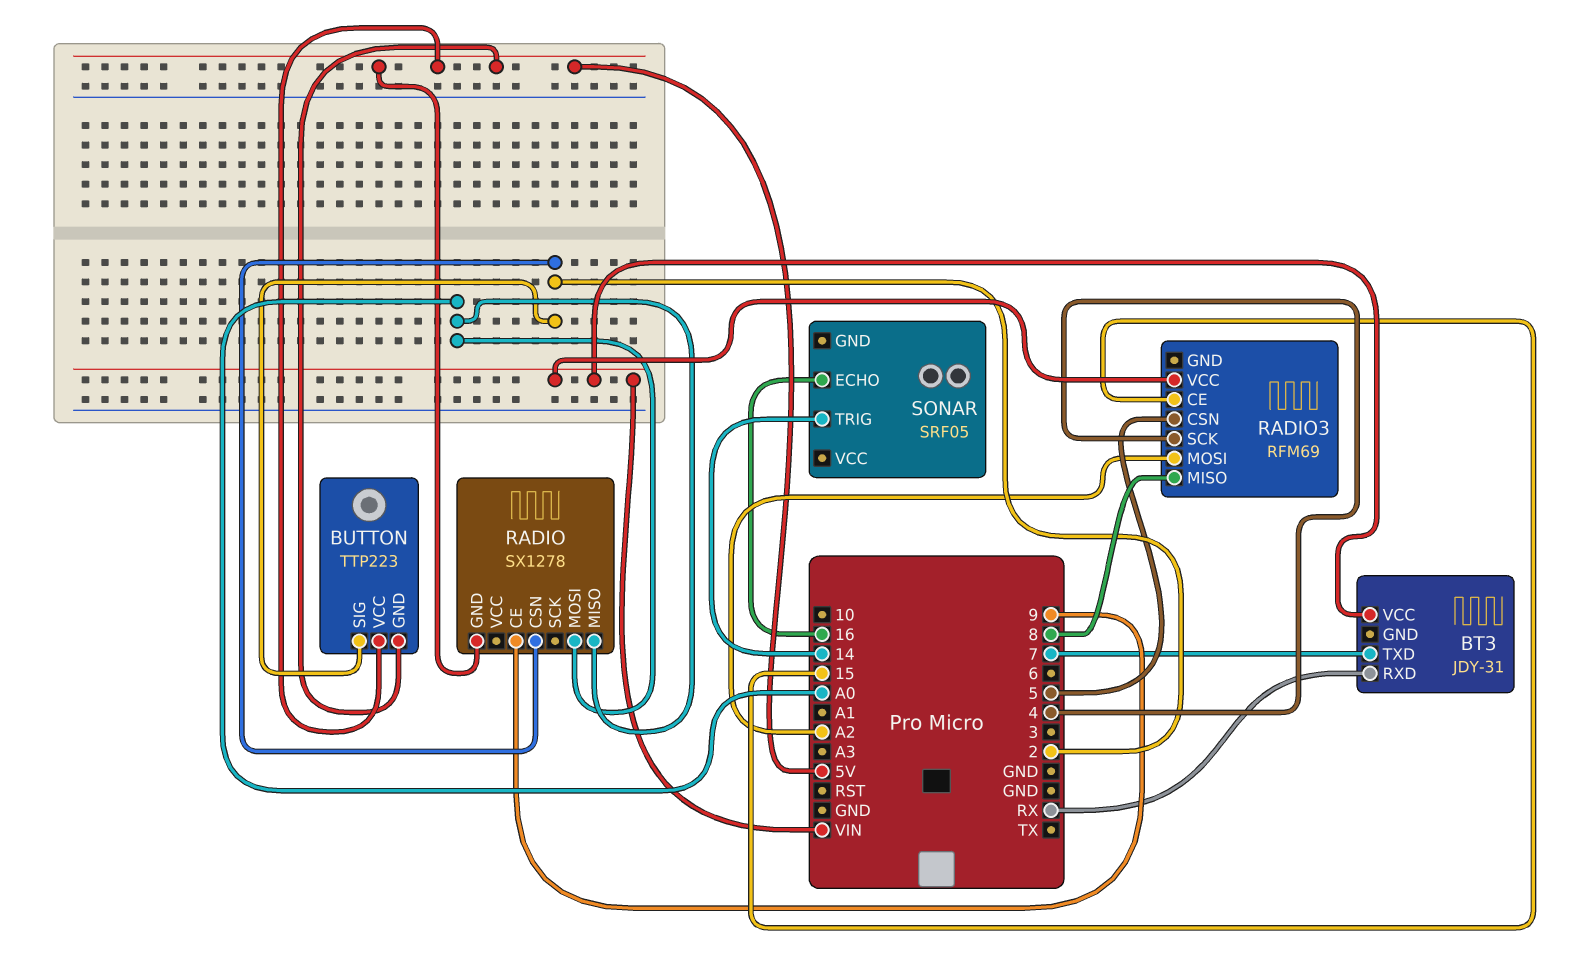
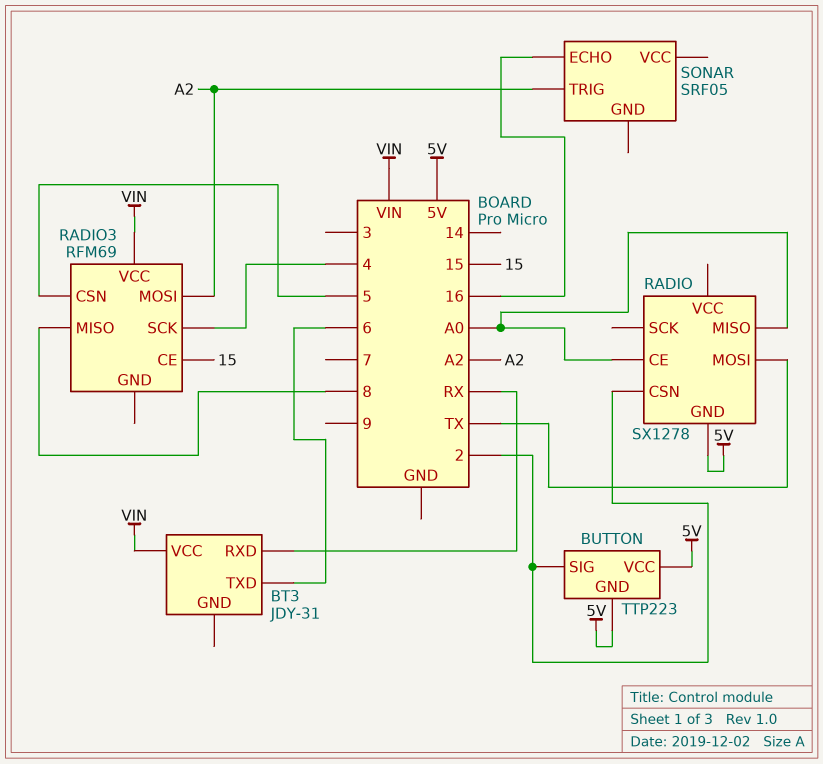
BT3 pin TXD: 7 -> 6
RADIO pin CE: 9 -> A0
RADIO pin MOSI: A0 -> TX
SONAR pin TRIG: 14 -> A2

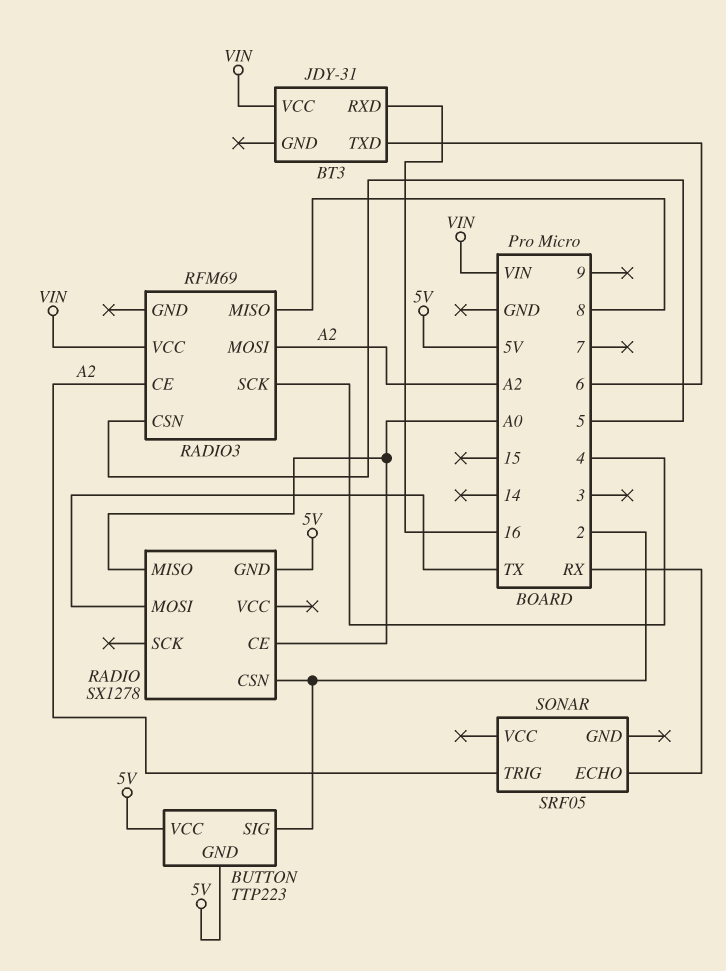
BT3 pin RXD: RX -> 16
RADIO3 pin CE: 15 -> A2
SONAR pin ECHO: 16 -> RX

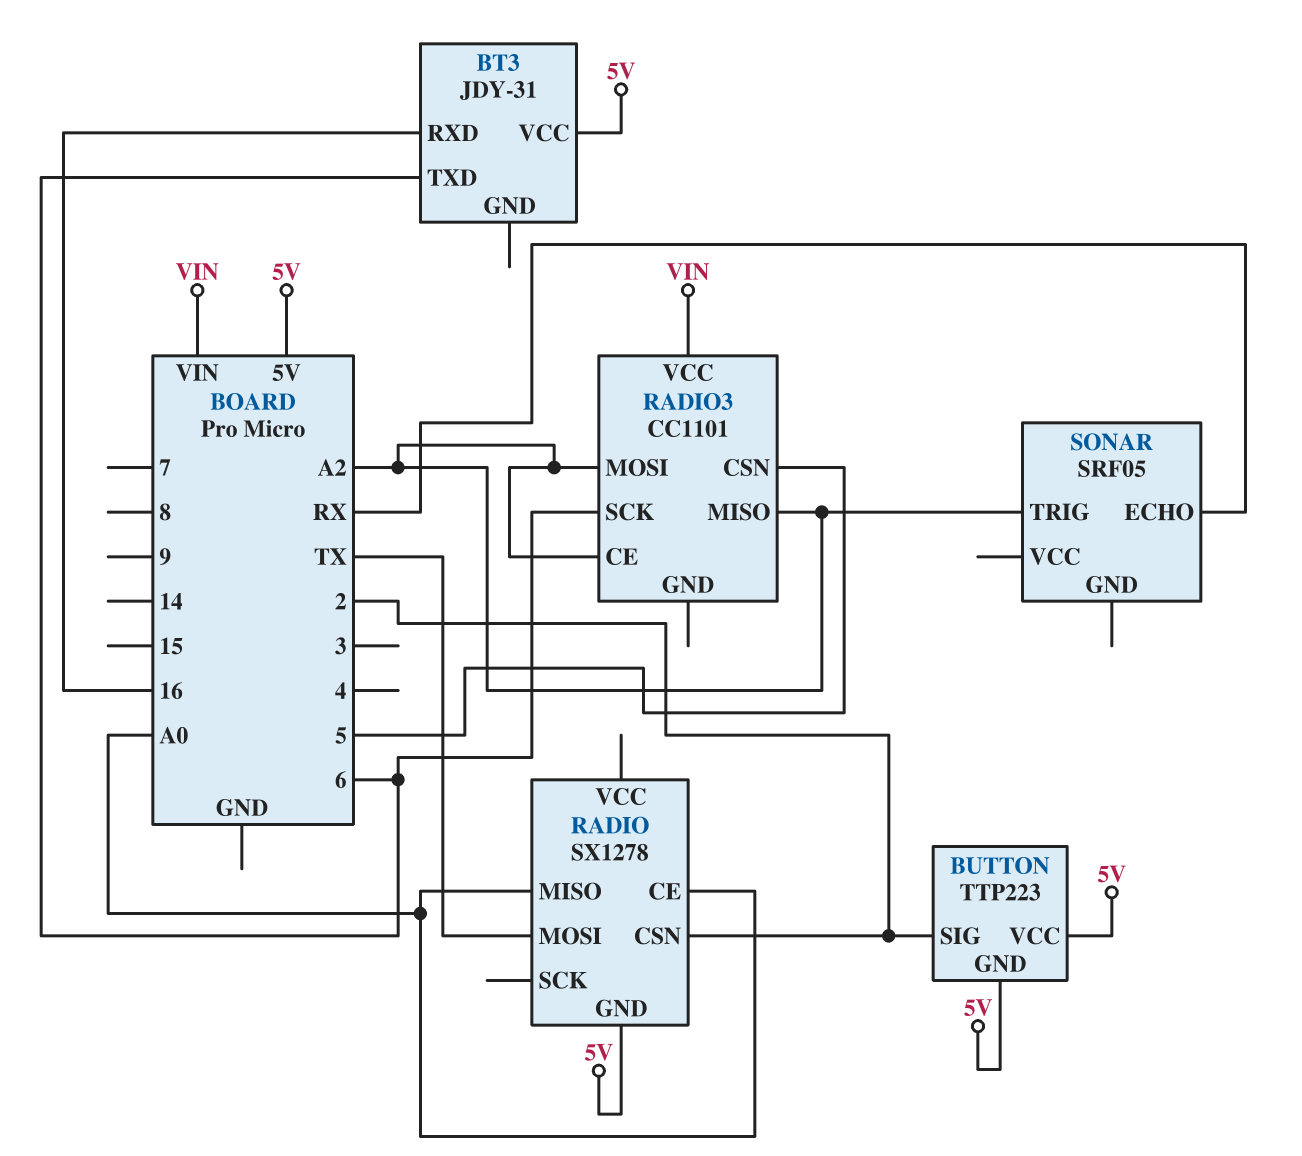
BT3 pin VCC: VIN -> 5V
RADIO3: RFM69 -> CC1101
RADIO3 pin MISO: 8 -> A2
RADIO3 pin SCK: 4 -> 6

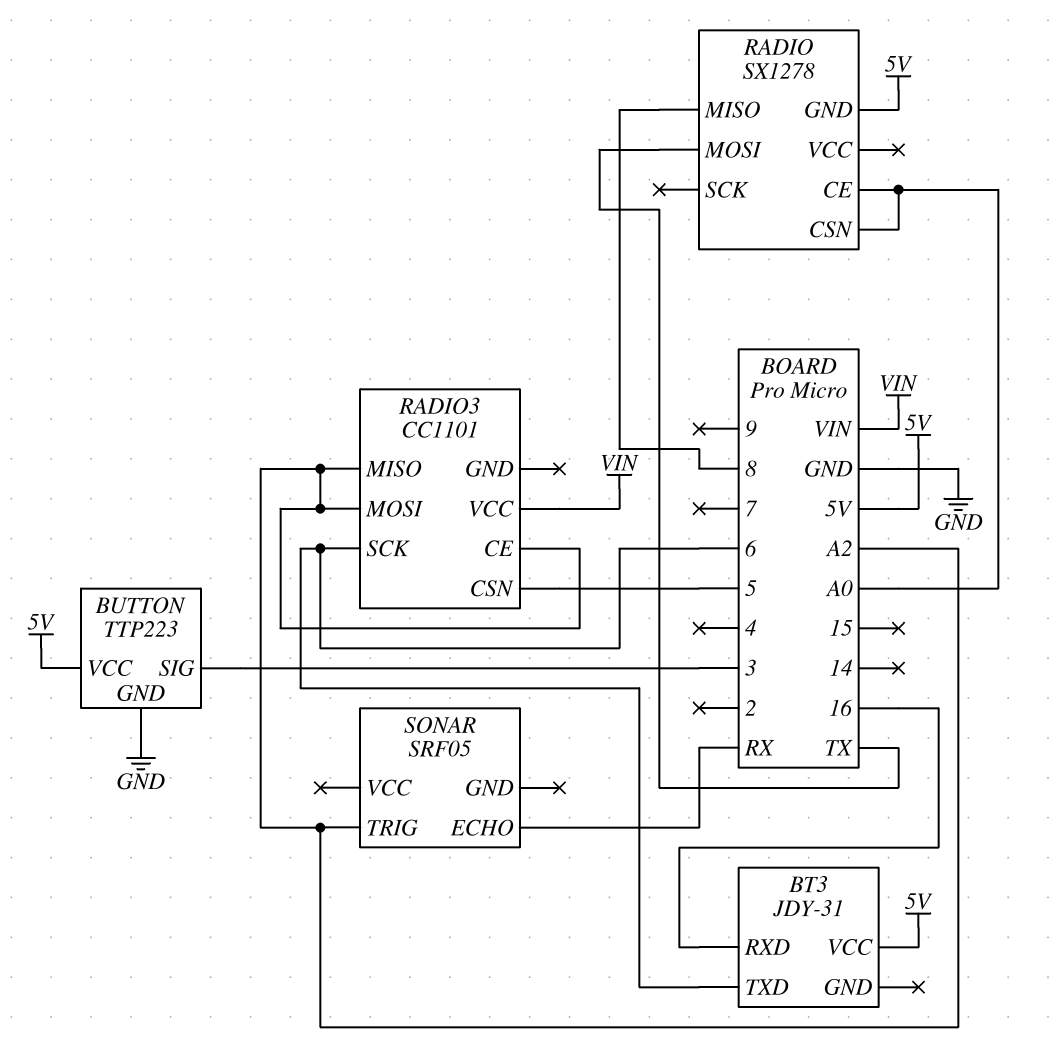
BUTTON pin GND: 5V -> GND
BUTTON pin SIG: 2 -> 3
RADIO pin CSN: 2 -> A0
RADIO pin MISO: A0 -> 8

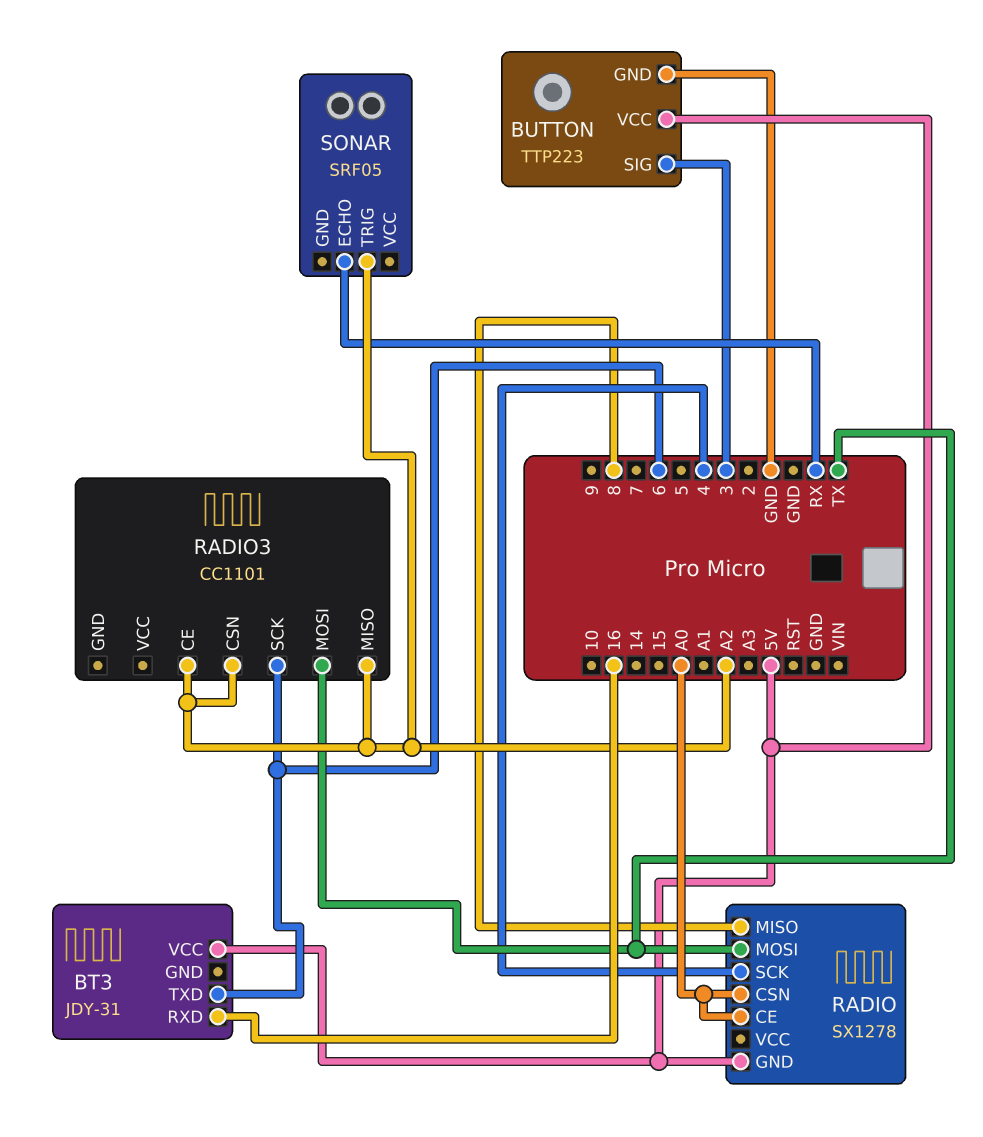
RADIO pin SCK: none -> 4
RADIO3 pin CSN: 5 -> A2
RADIO3 pin MOSI: A2 -> TX
RADIO3 pin VCC: VIN -> none

